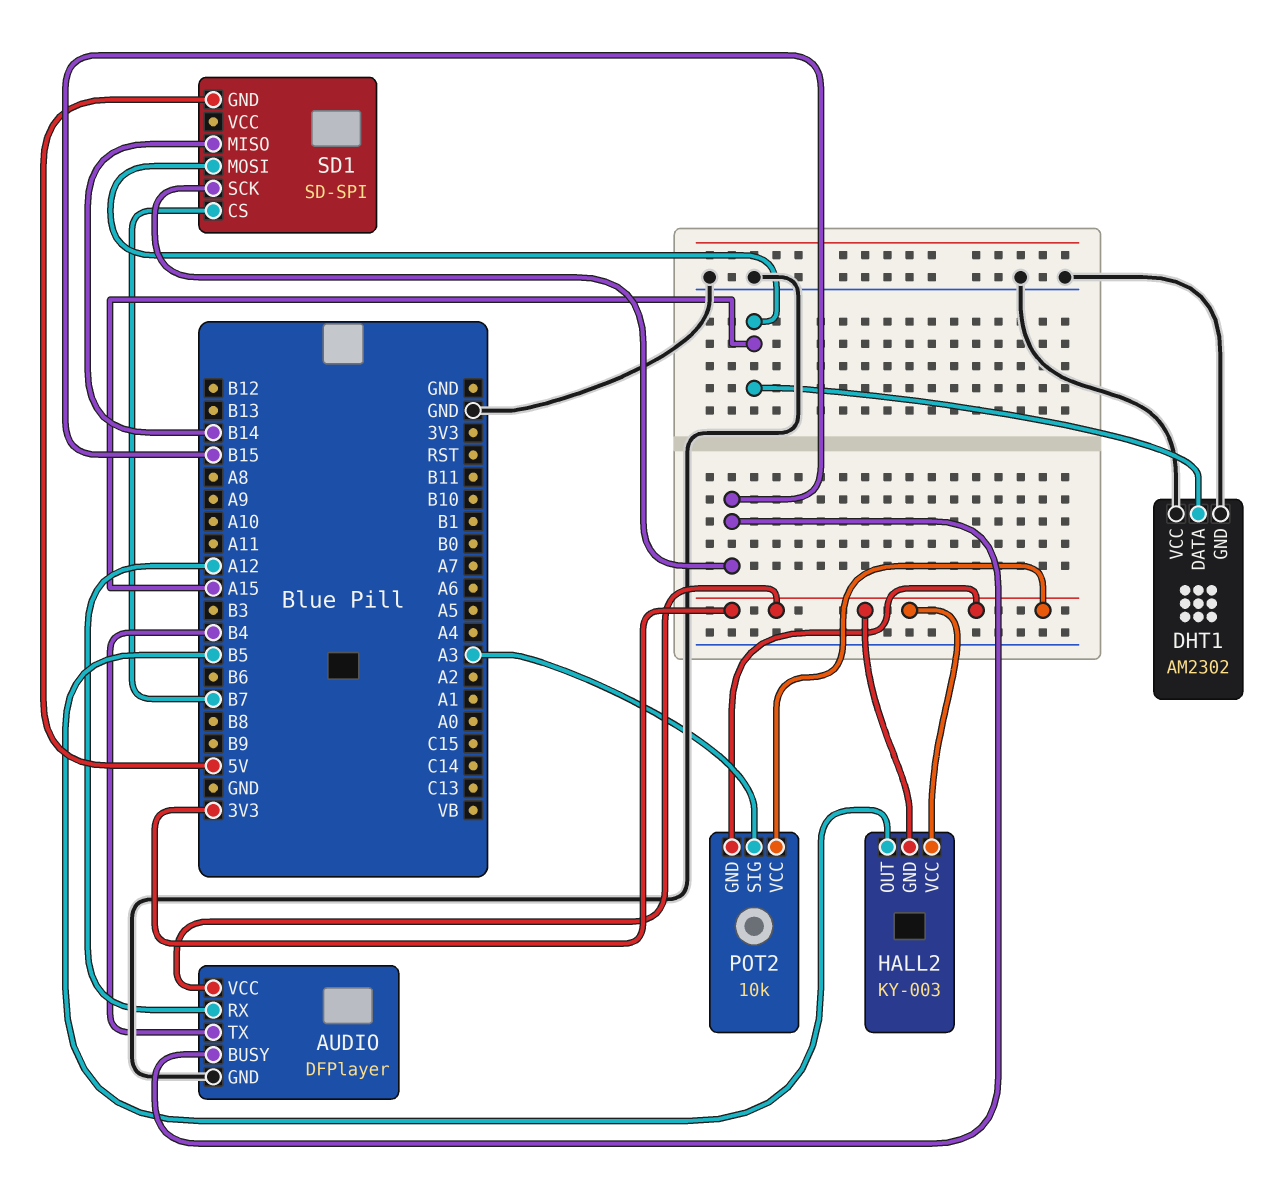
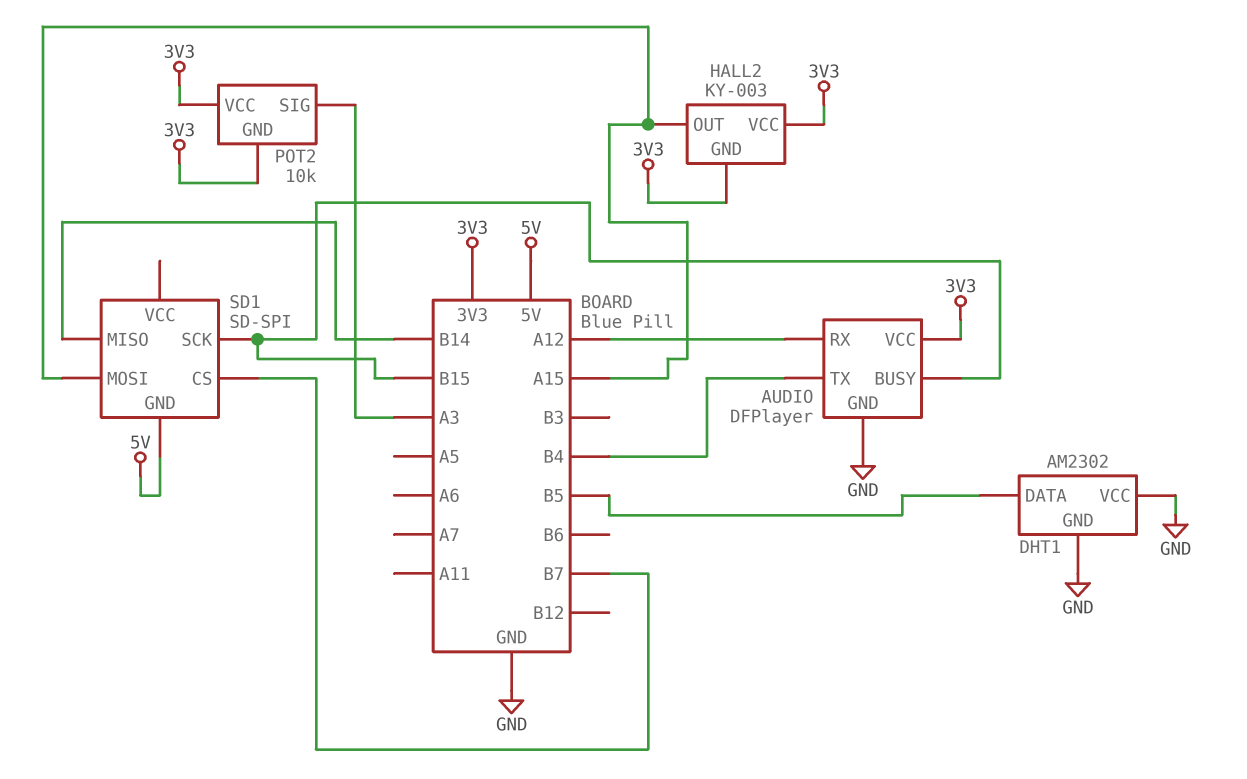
DHT1 pin DATA: A15 -> B5
HALL2 pin OUT: B5 -> A15

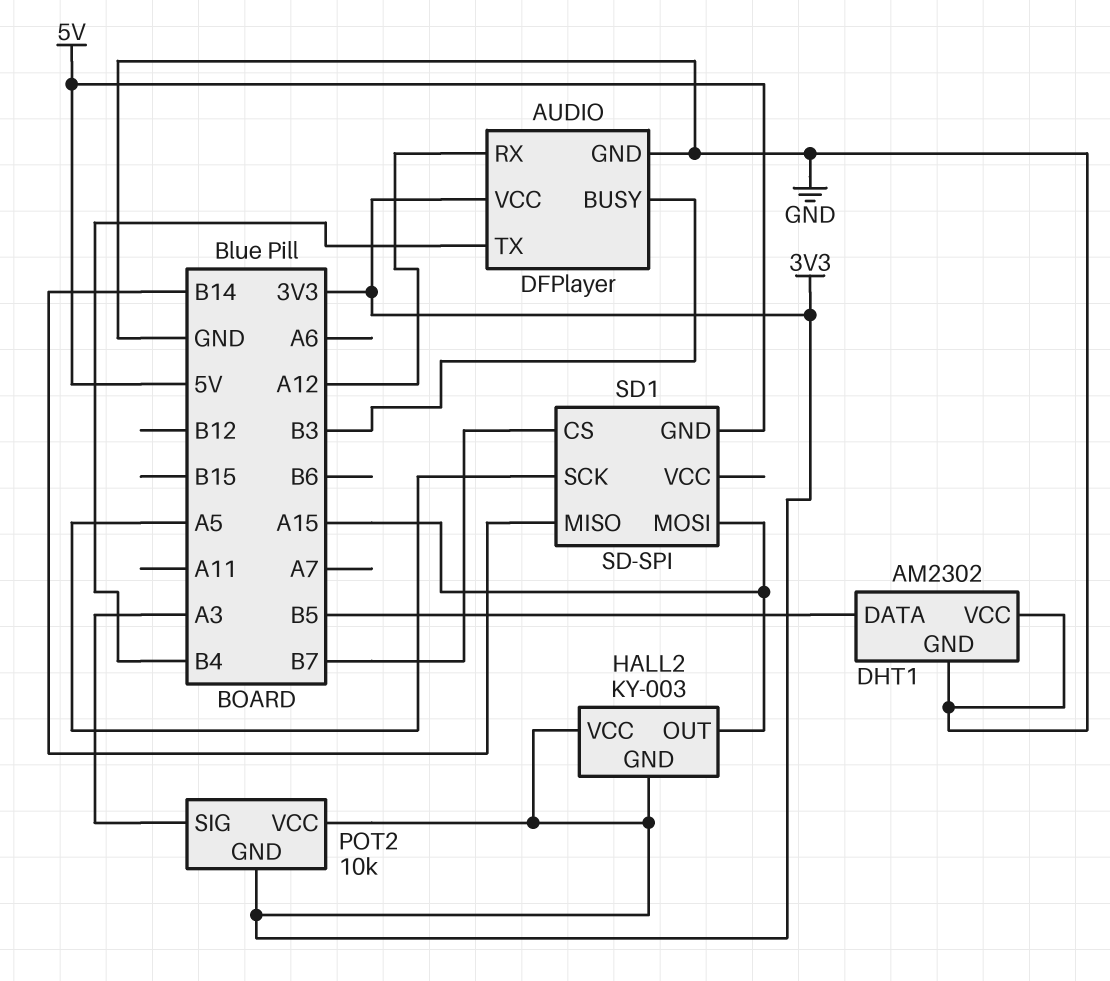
AUDIO pin BUSY: B15 -> B3
SD1 pin SCK: B15 -> A5

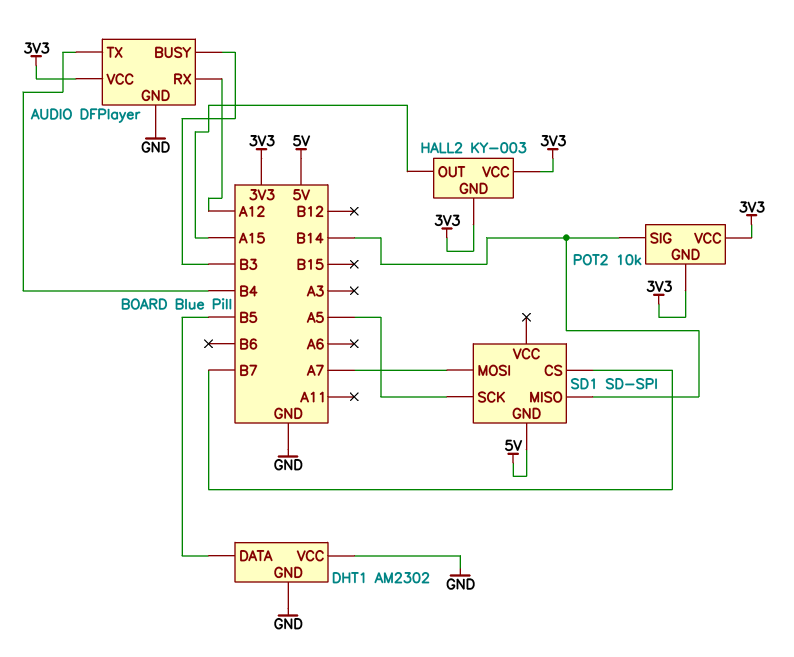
POT2 pin SIG: A3 -> B14
SD1 pin MOSI: A15 -> A7

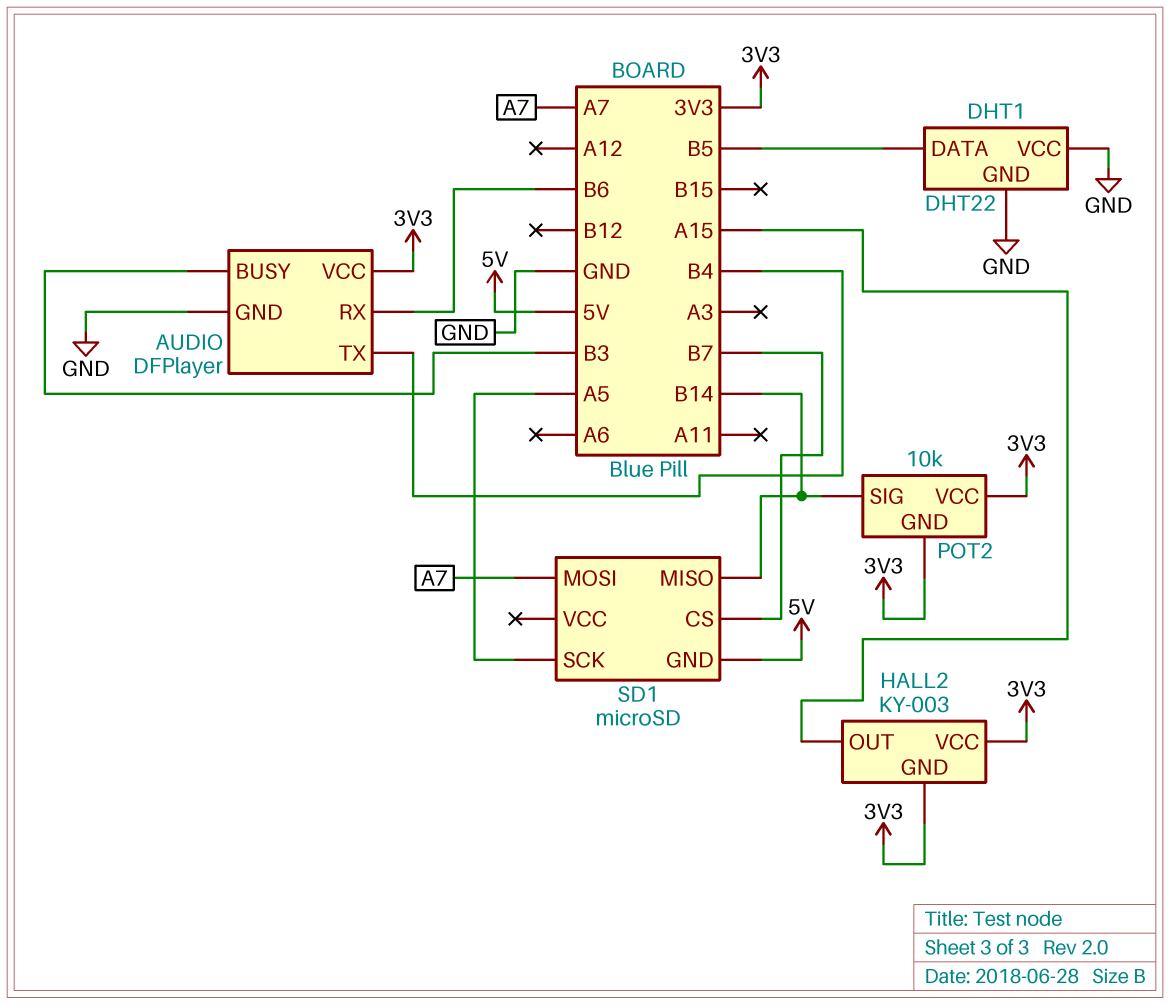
AUDIO pin RX: A12 -> B6
DHT1: AM2302 -> DHT22
SD1: SD-SPI -> microSD

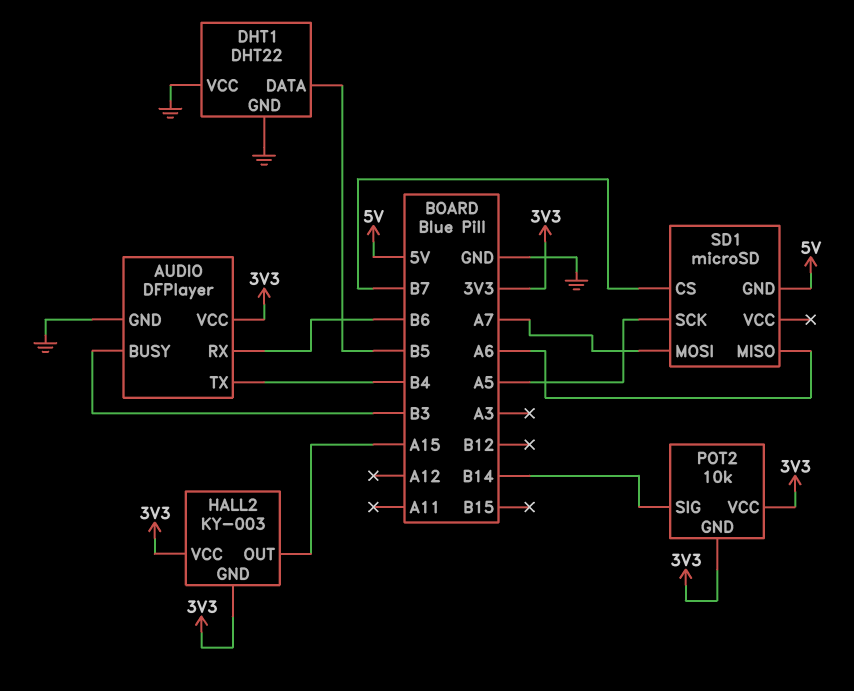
SD1 pin MISO: B14 -> A6

